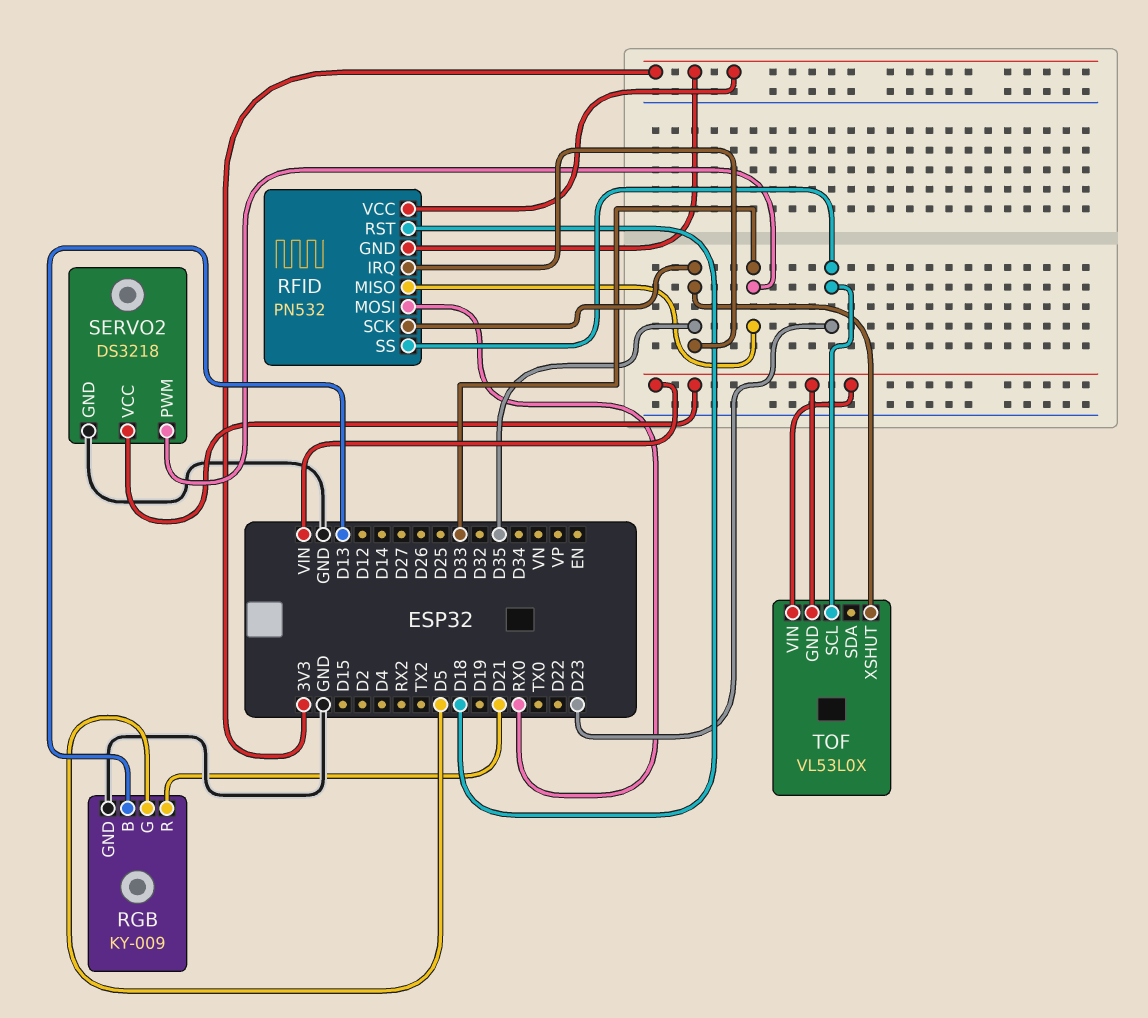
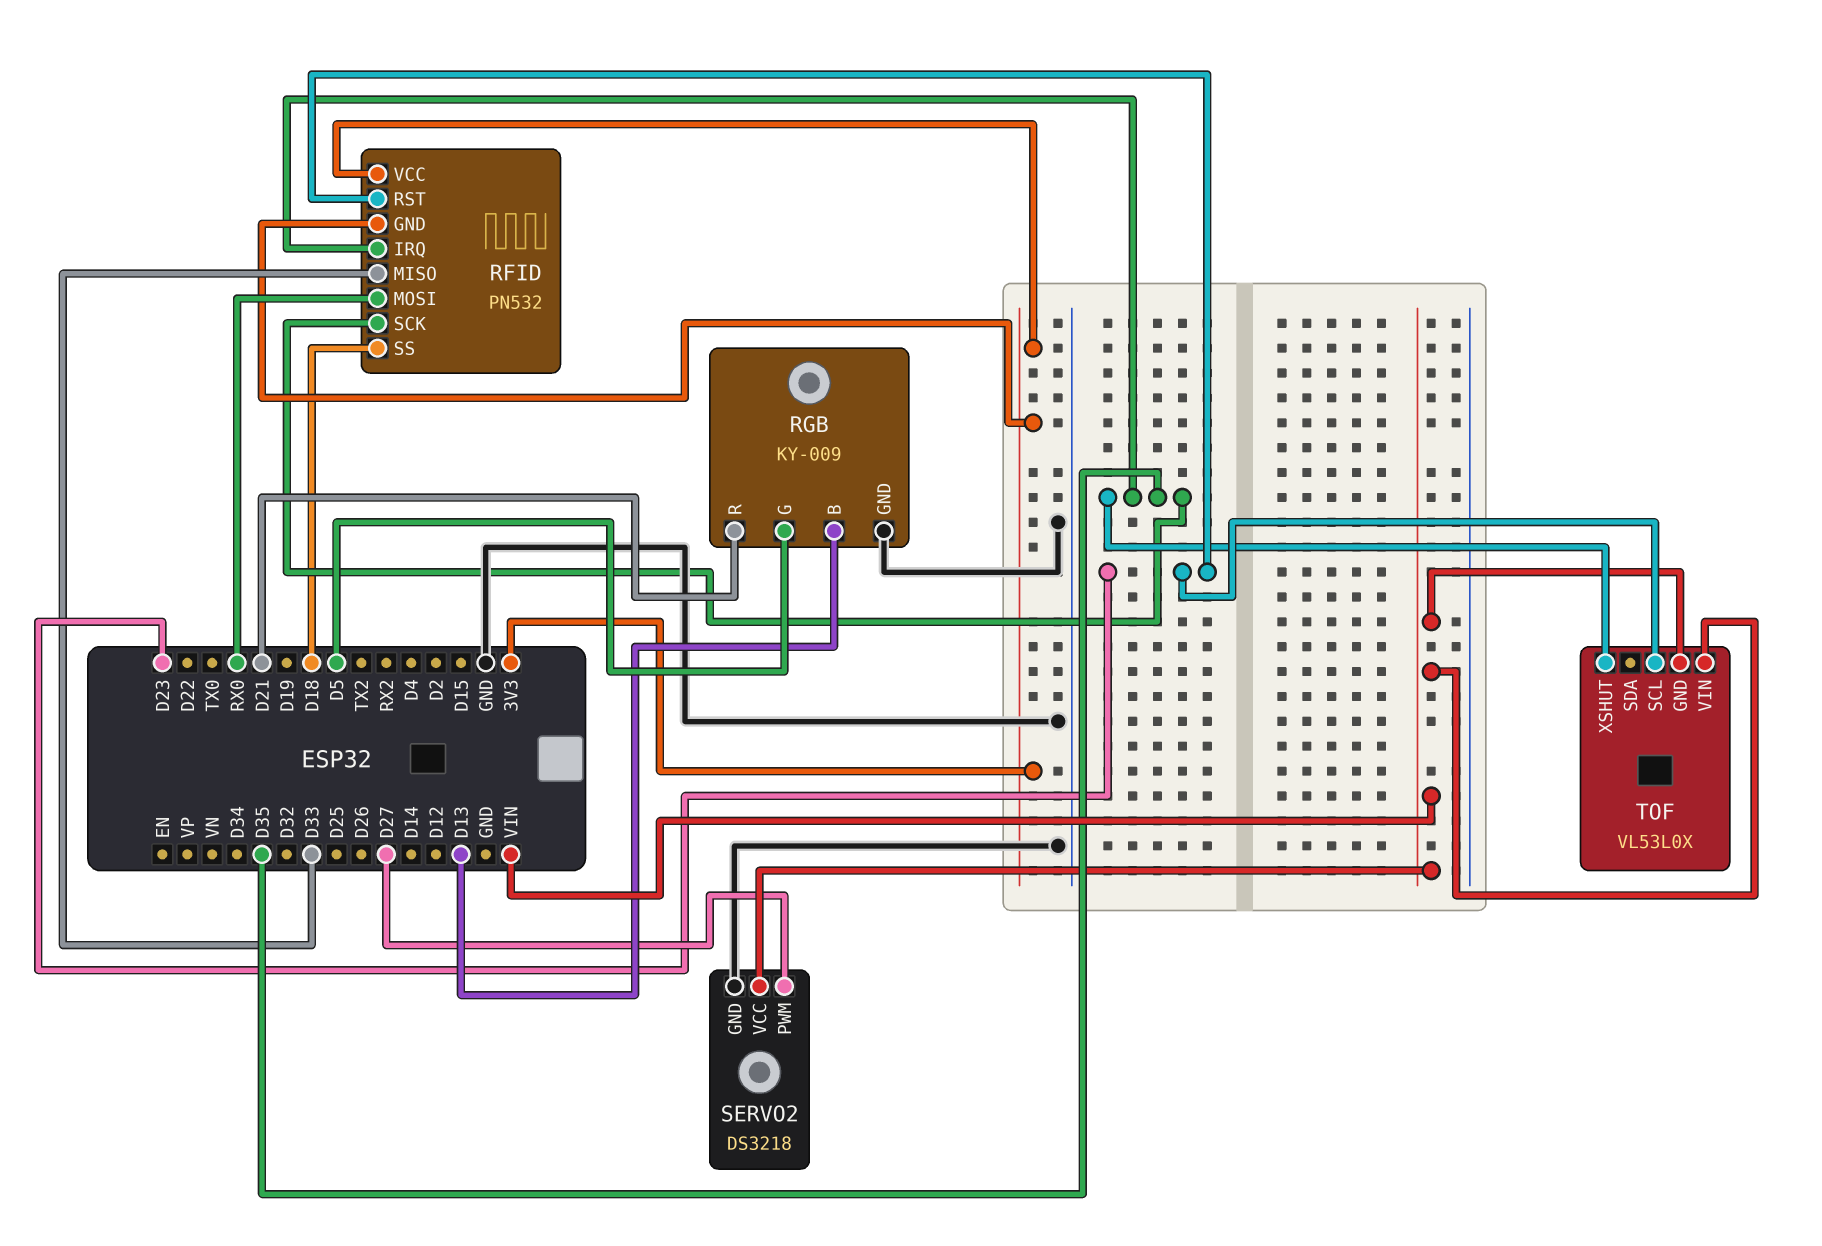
RFID pin RST: D18 -> D23
RFID pin SS: D23 -> D18
SERVO2 pin PWM: D33 -> D27

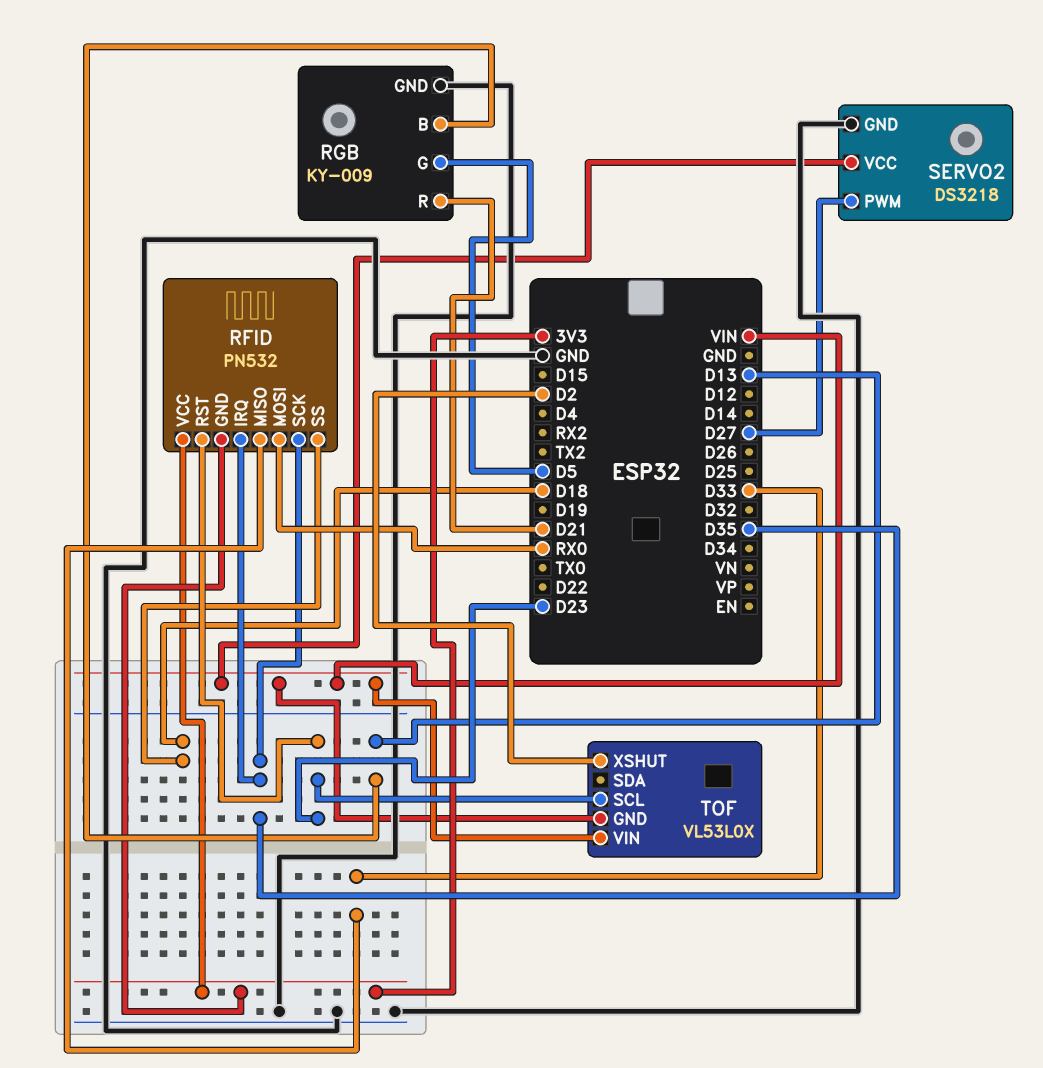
TOF pin XSHUT: D35 -> D2

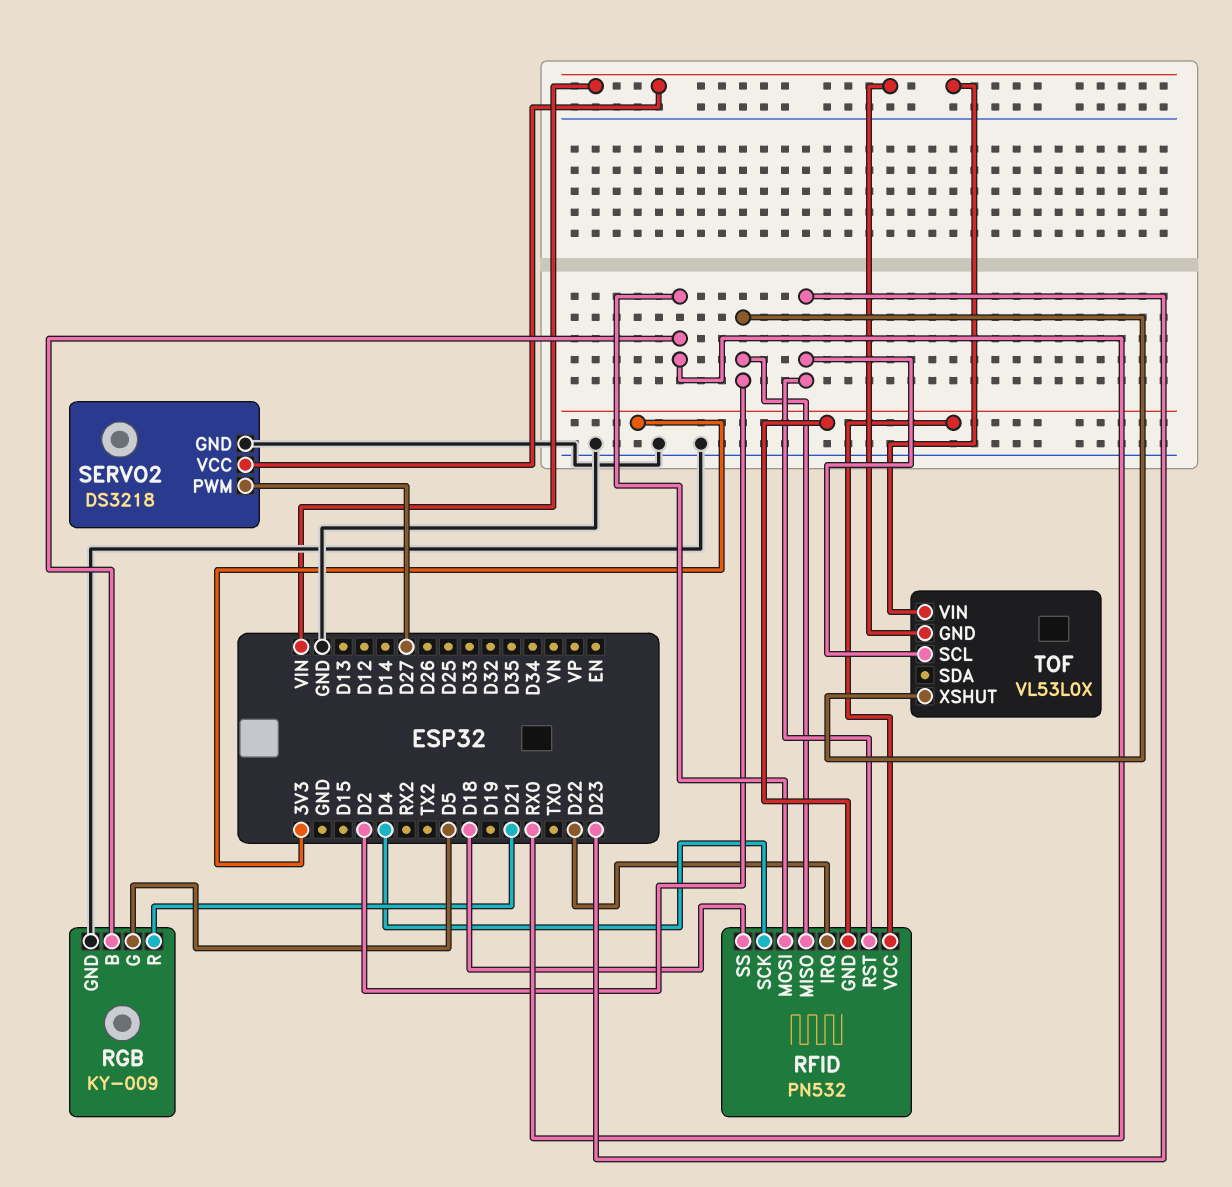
RFID pin IRQ: D35 -> D22
RFID pin MISO: D33 -> D2
RFID pin SCK: D35 -> D4
RGB pin B: D13 -> RX0

